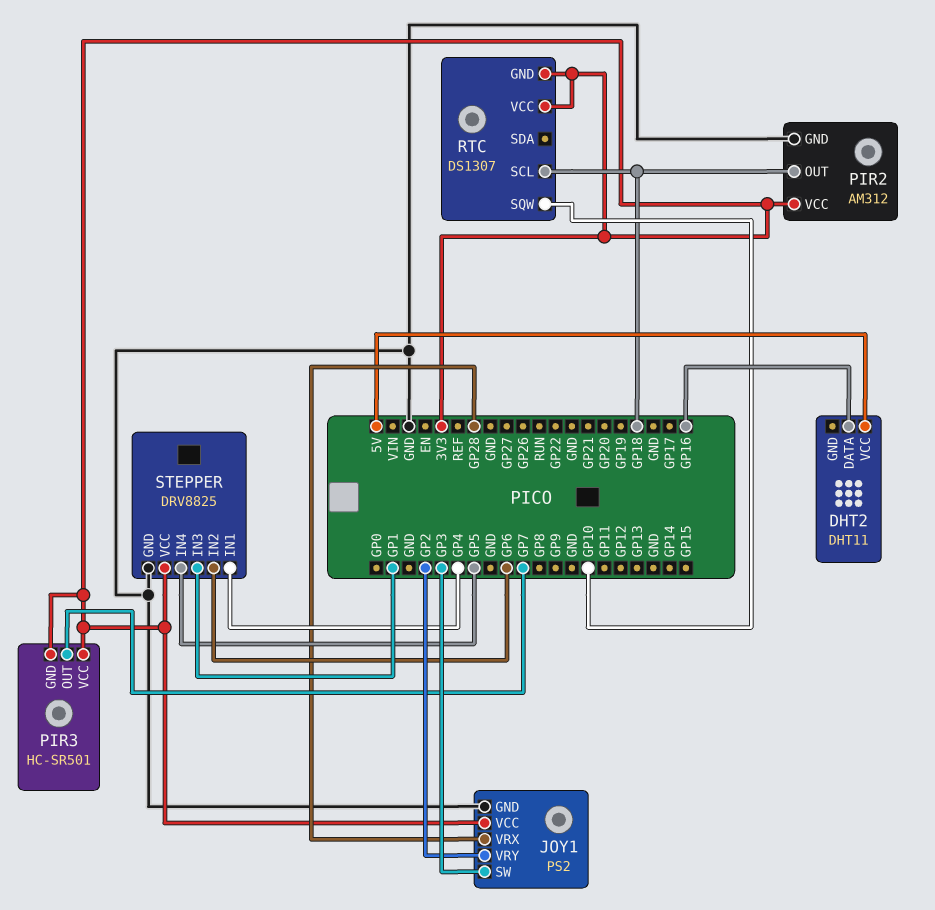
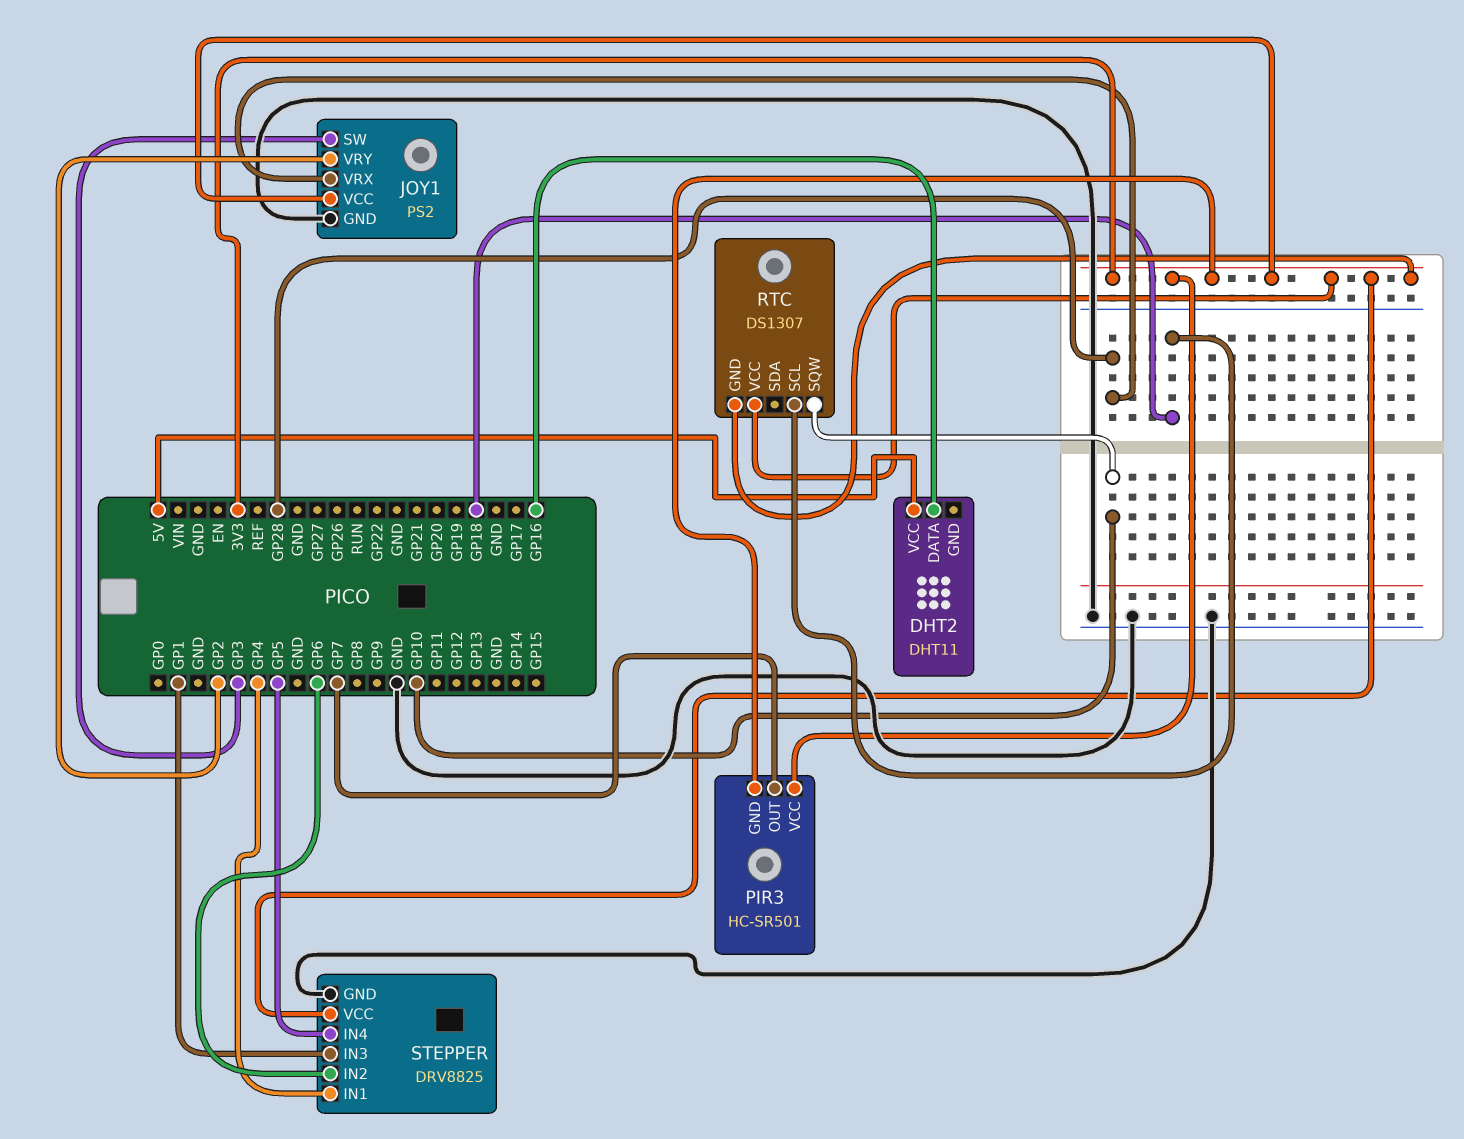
PIR2: AM312 -> none
PIR2 pin GND: GND -> none
PIR2 pin OUT: GP18 -> none
PIR2 pin VCC: 3V3 -> none

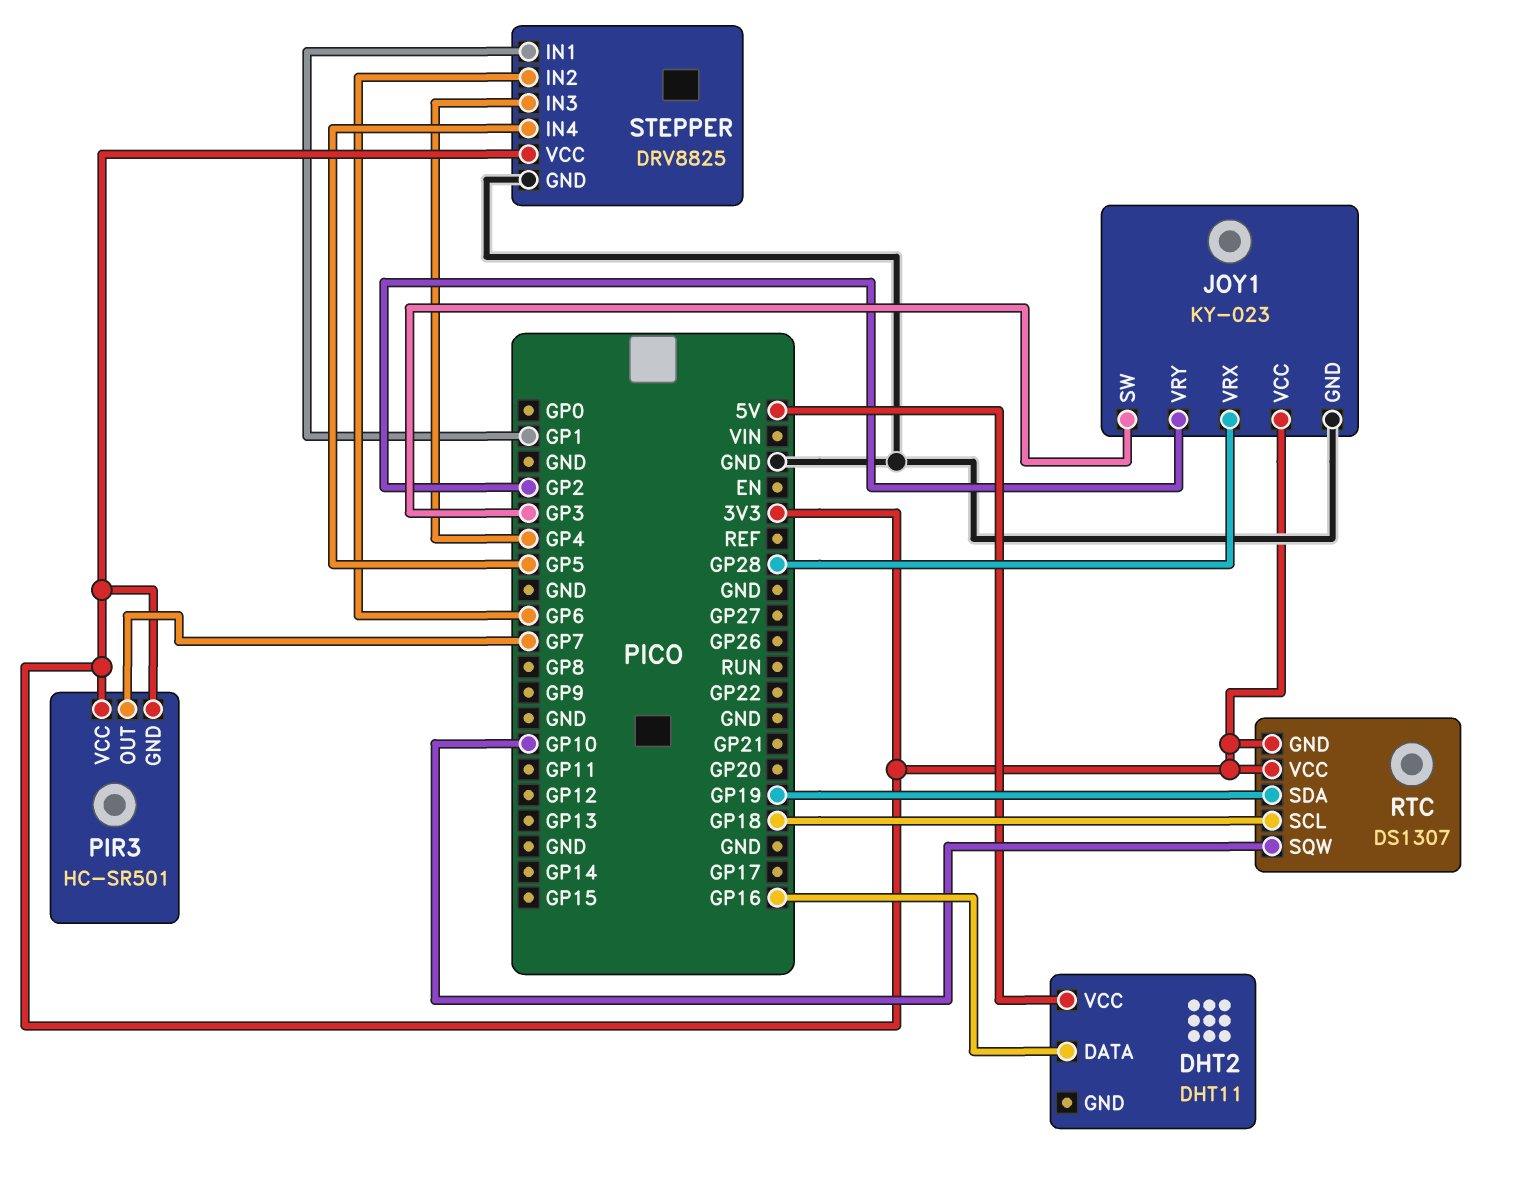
JOY1: PS2 -> KY-023
RTC pin SDA: none -> GP19
STEPPER pin IN1: GP4 -> GP1
STEPPER pin IN3: GP1 -> GP4

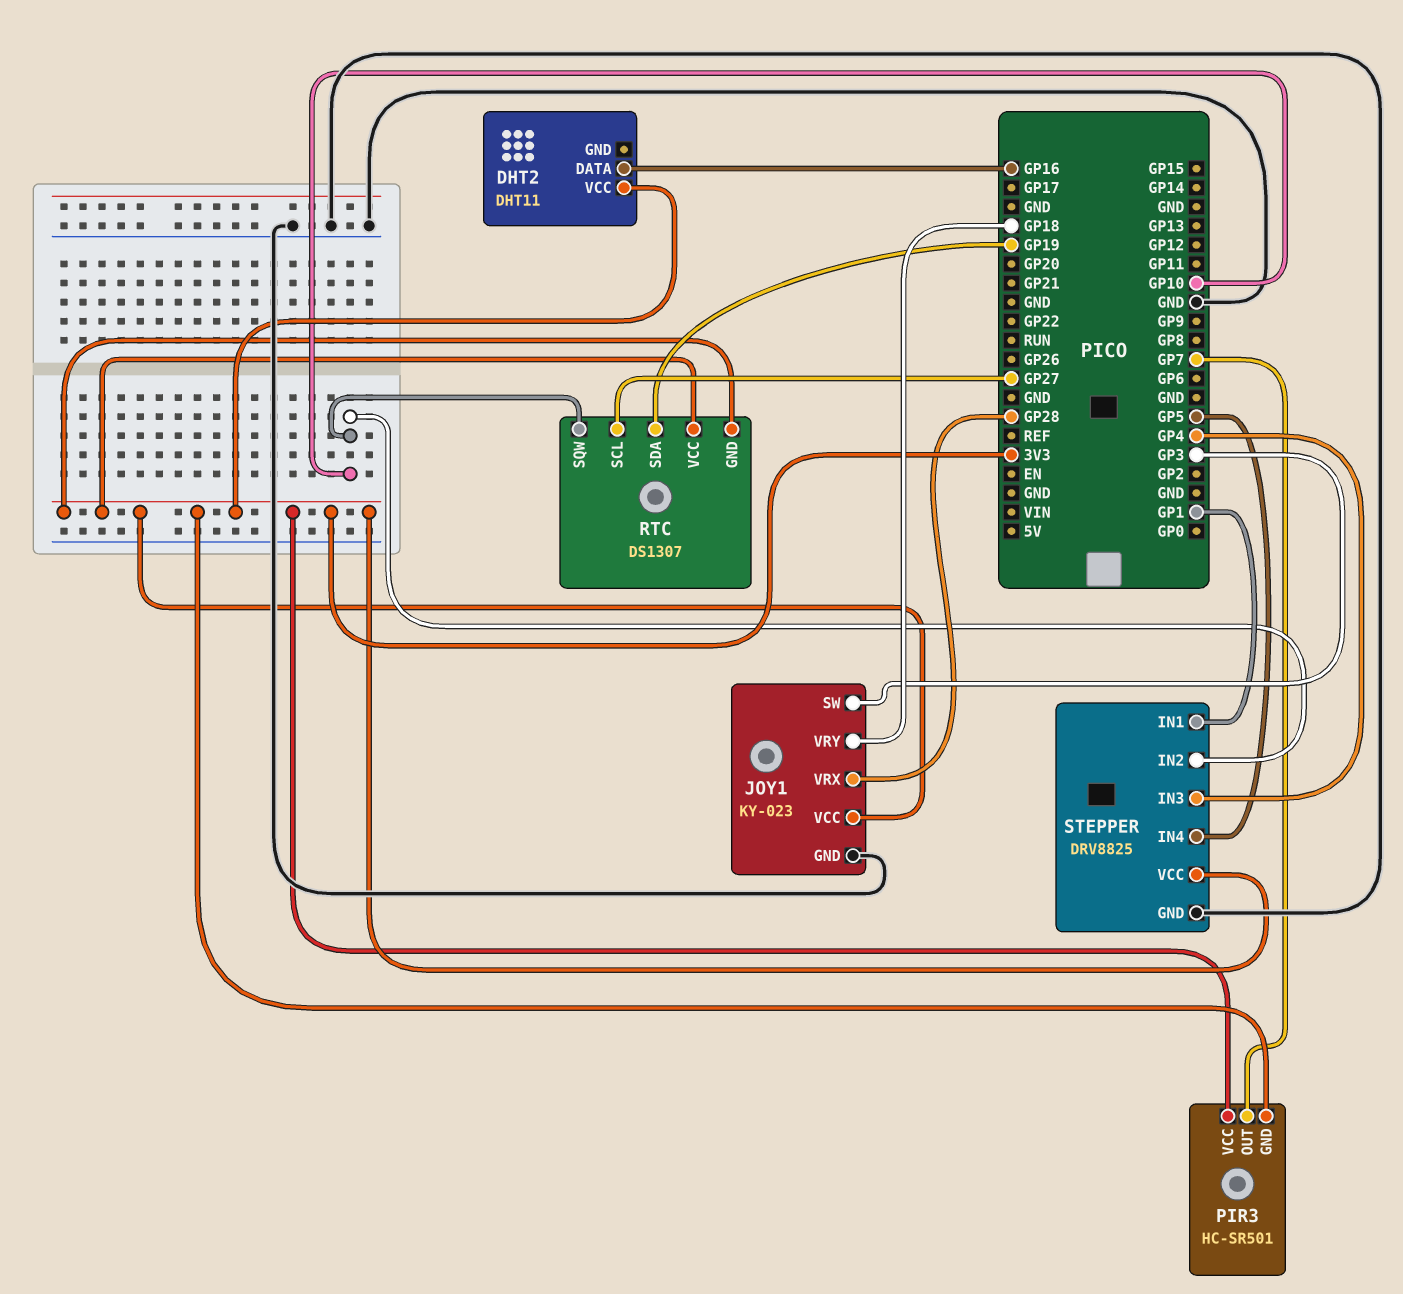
DHT2 pin VCC: 5V -> 3V3
JOY1 pin VRY: GP2 -> GP18
RTC pin SCL: GP18 -> GP27
STEPPER pin IN2: GP6 -> GP10

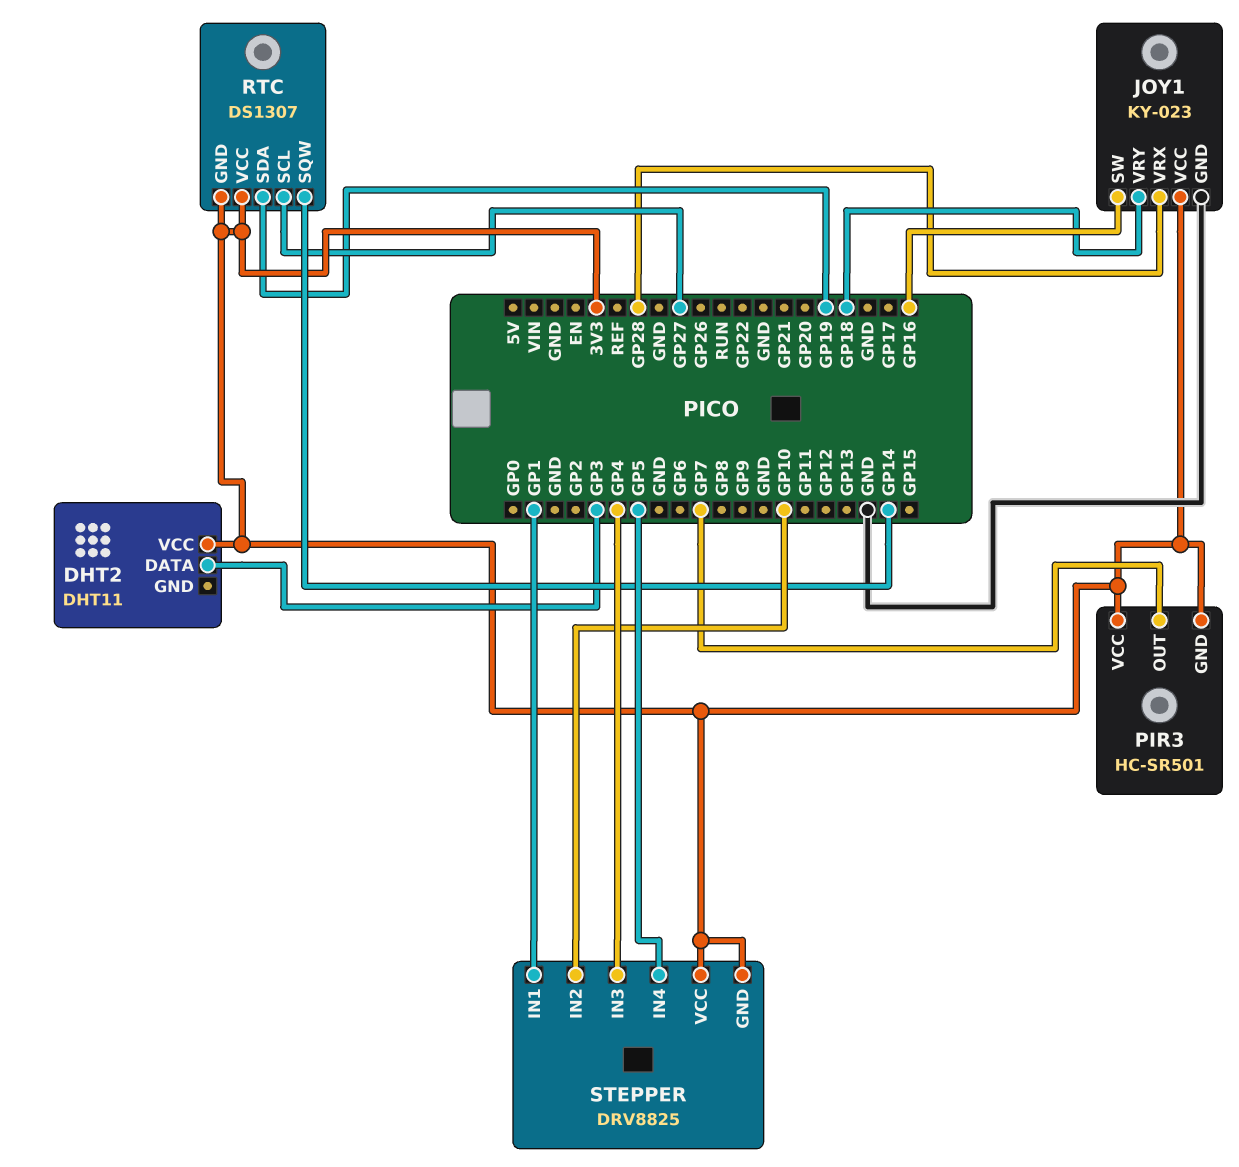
DHT2 pin DATA: GP16 -> GP3
JOY1 pin SW: GP3 -> GP16
RTC pin SQW: GP10 -> GP14
STEPPER pin GND: GND -> 3V3

